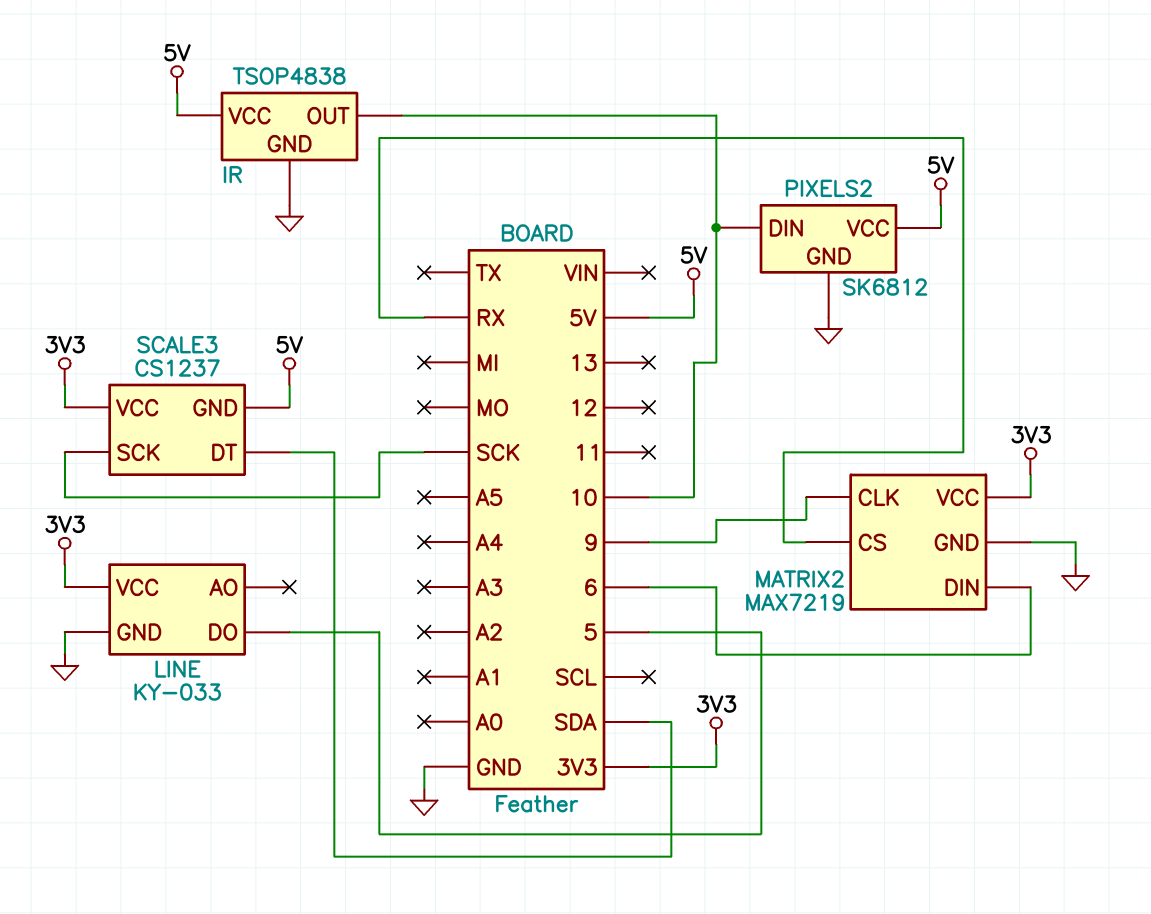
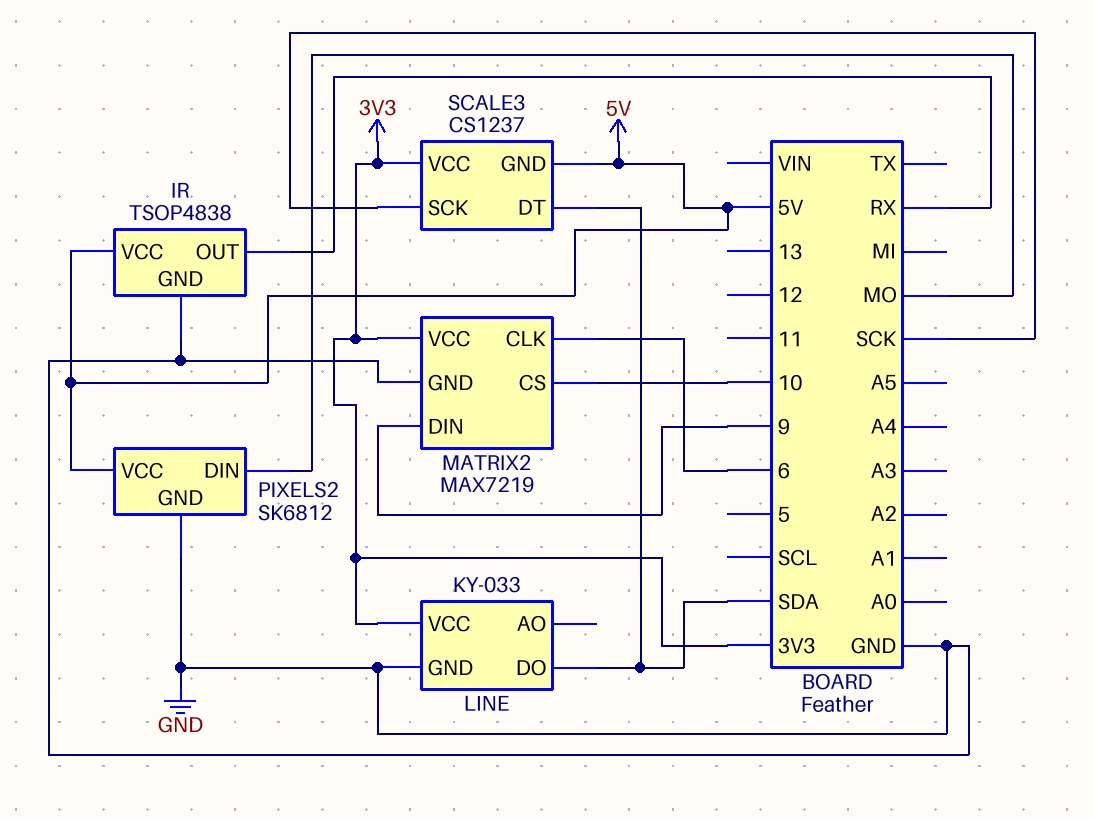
IR pin OUT: 10 -> RX
LINE pin DO: 5 -> SDA
MATRIX2 pin CLK: 9 -> 6
MATRIX2 pin CS: RX -> 10
MATRIX2 pin DIN: 6 -> 9
PIXELS2 pin DIN: 10 -> MO

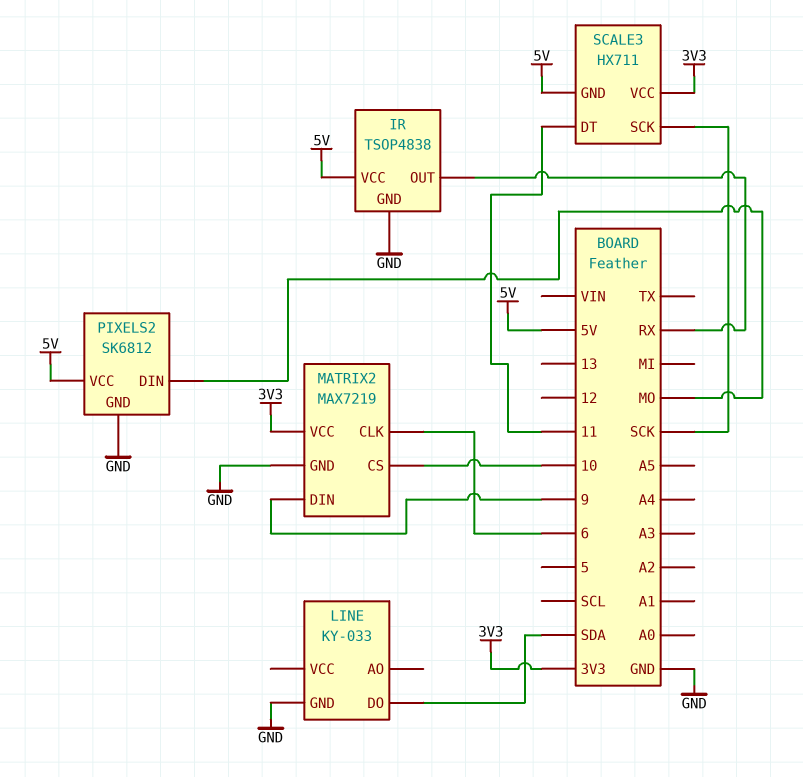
LINE pin VCC: 3V3 -> none
SCALE3: CS1237 -> HX711
SCALE3 pin DT: SDA -> 11

